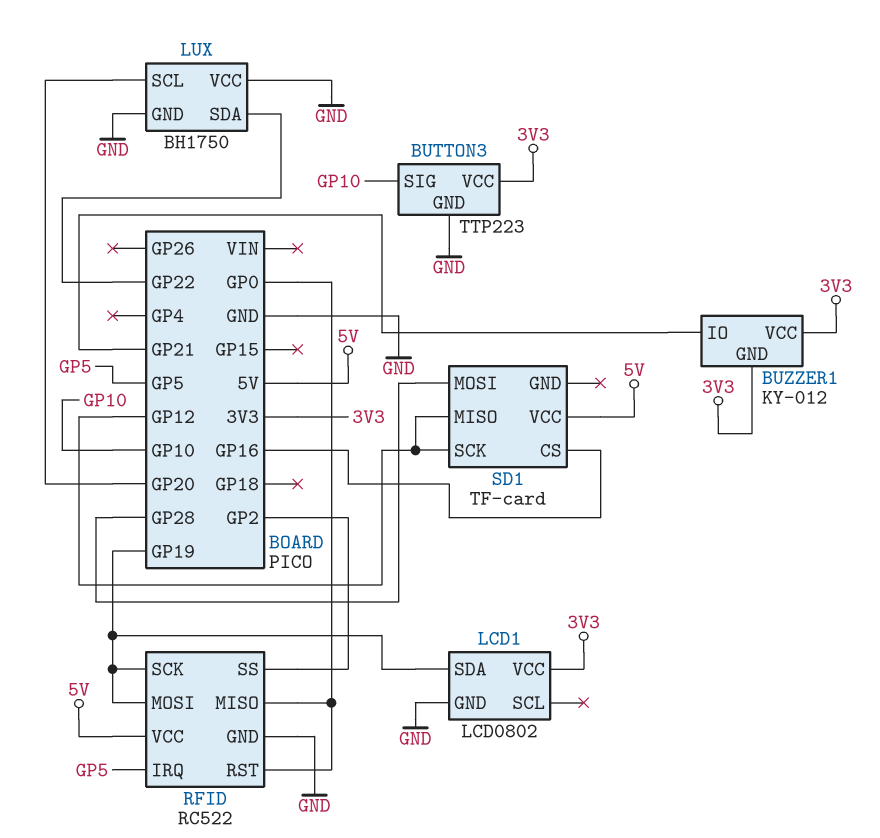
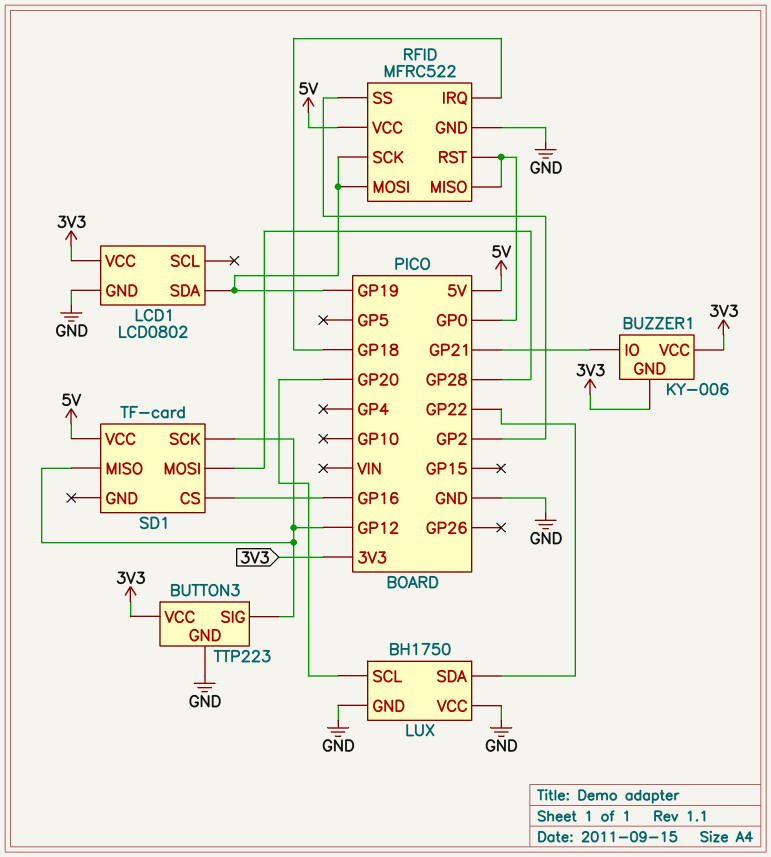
BUTTON3 pin SIG: GP10 -> GP12
BUZZER1: KY-012 -> KY-006
RFID: RC522 -> MFRC522
RFID pin IRQ: GP5 -> GP18

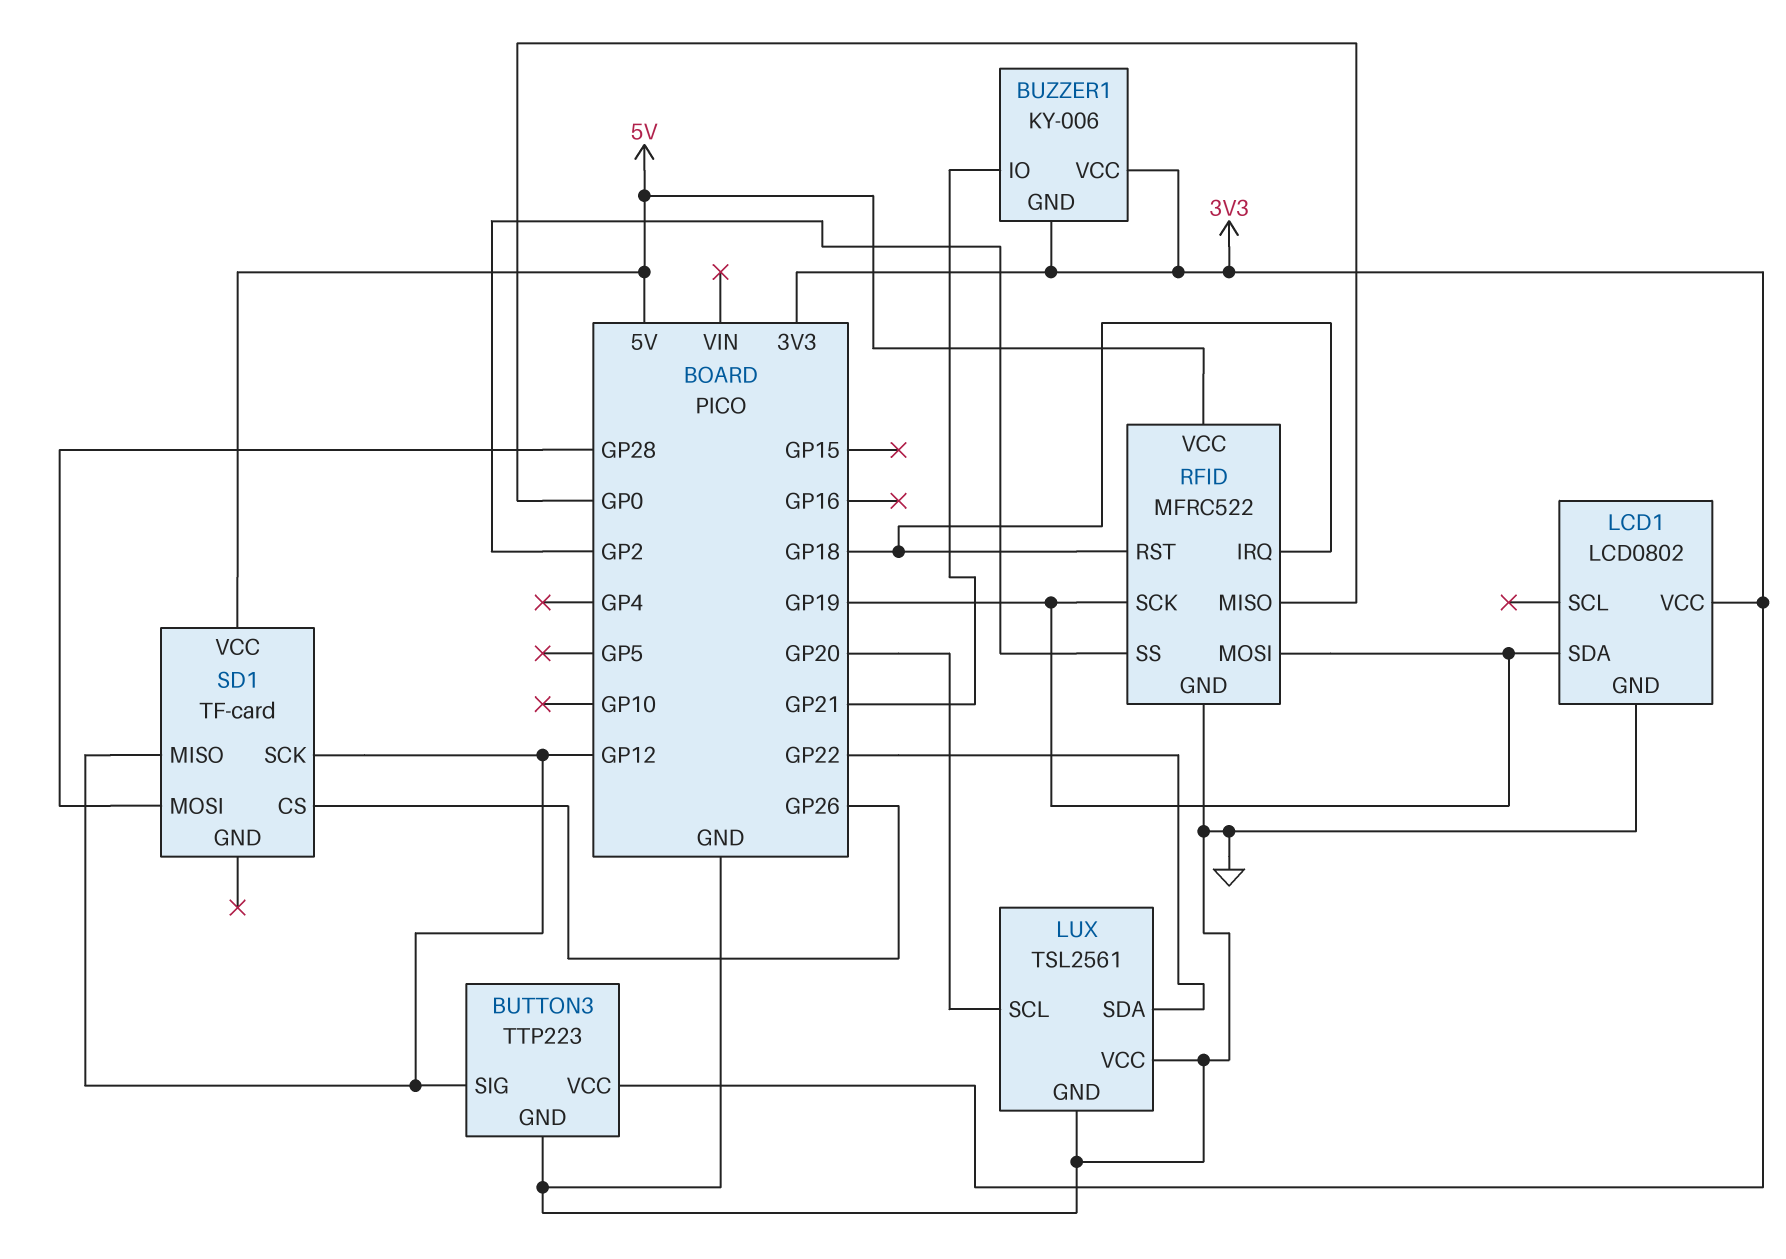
LUX: BH1750 -> TSL2561
RFID pin RST: GP0 -> GP18
SD1 pin CS: GP16 -> GP26

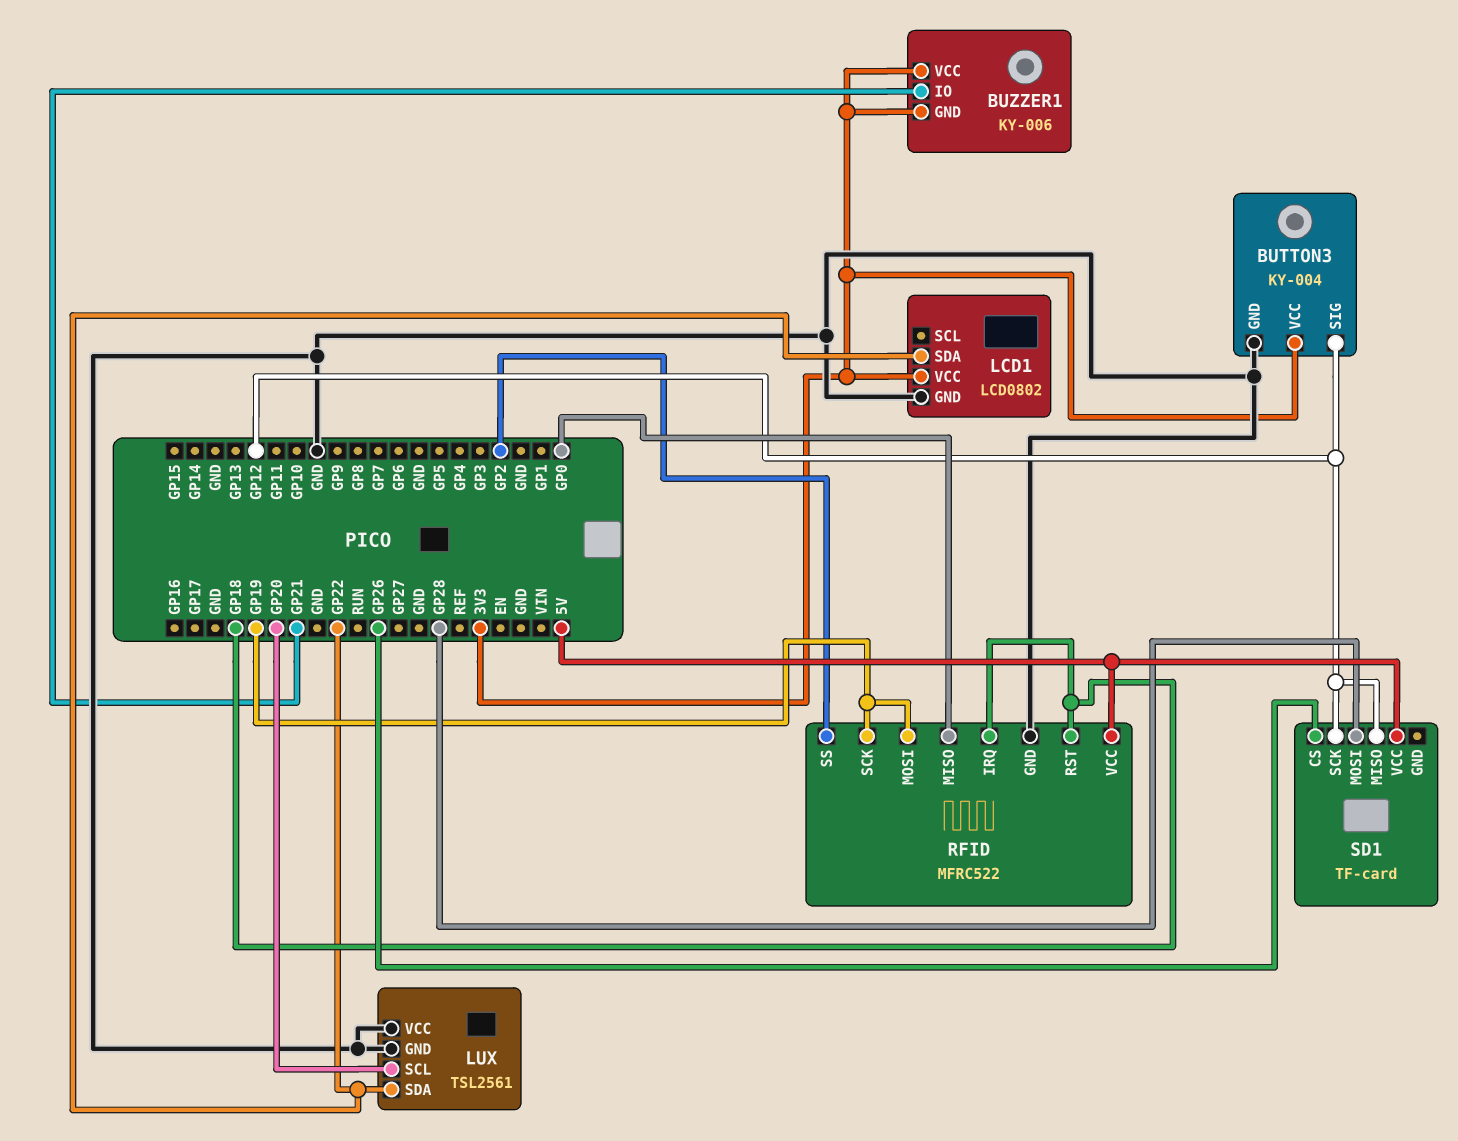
BUTTON3: TTP223 -> KY-004
LCD1 pin SDA: GP19 -> GP22

